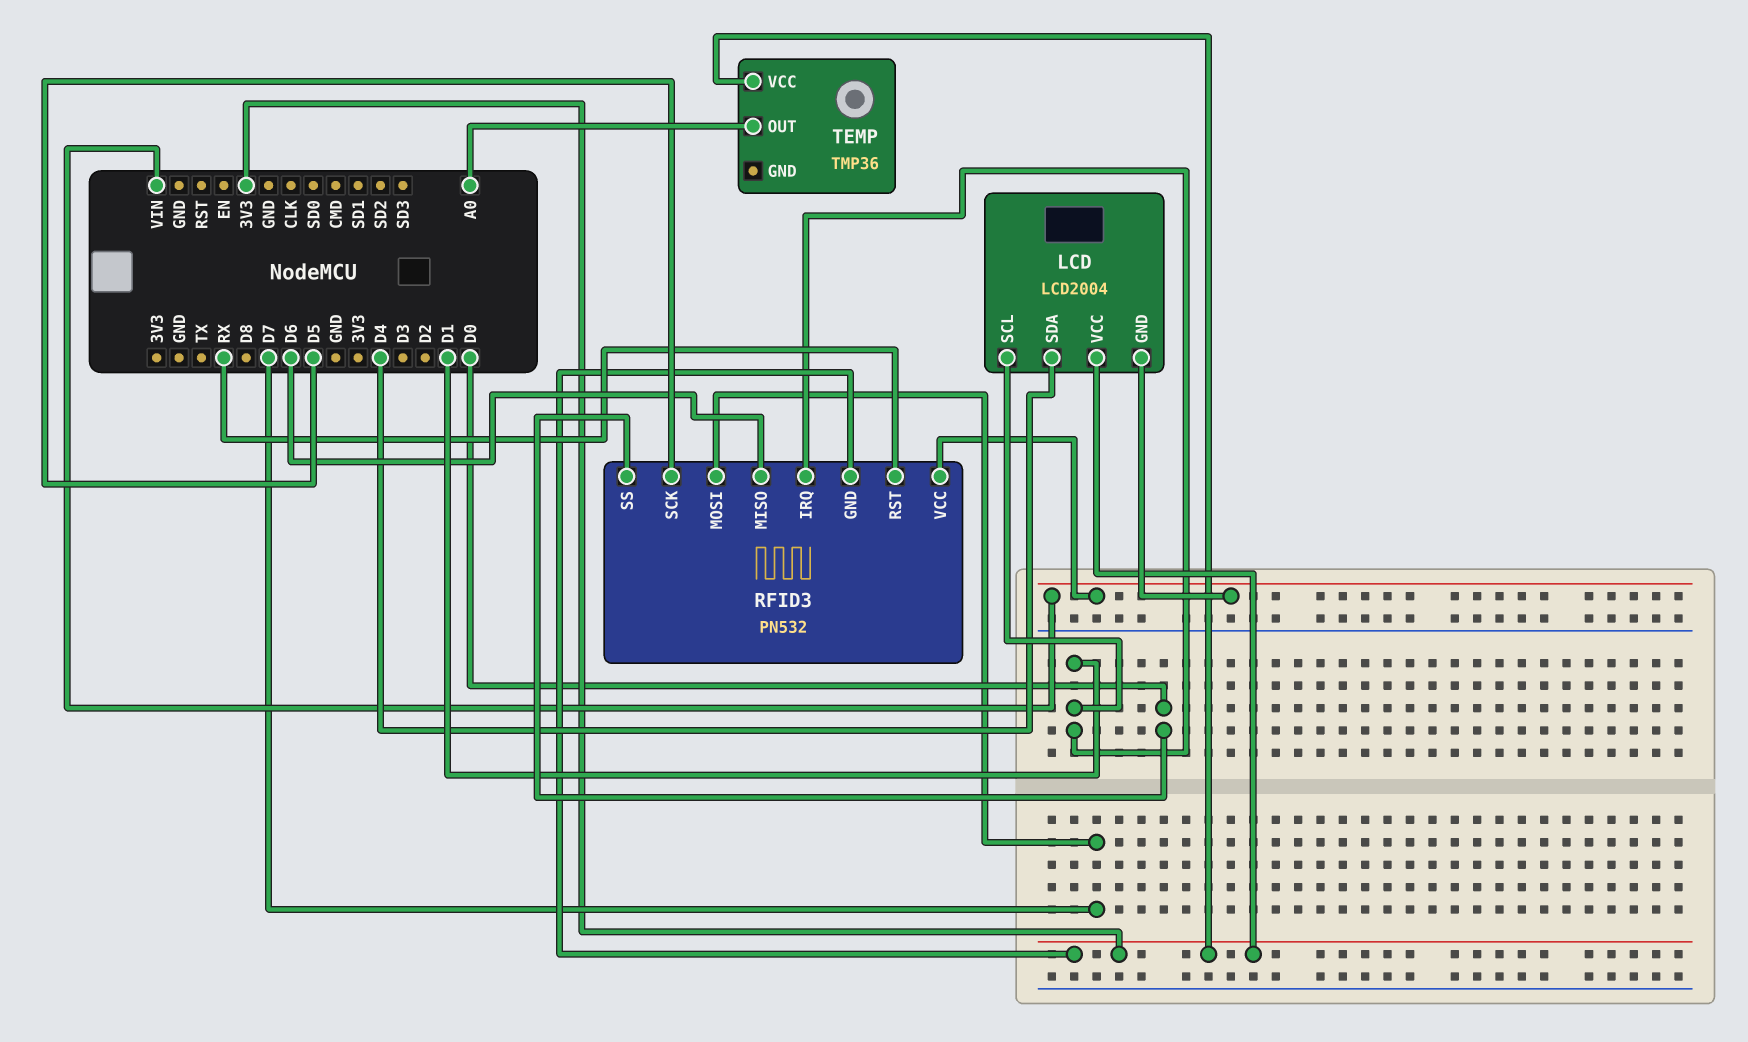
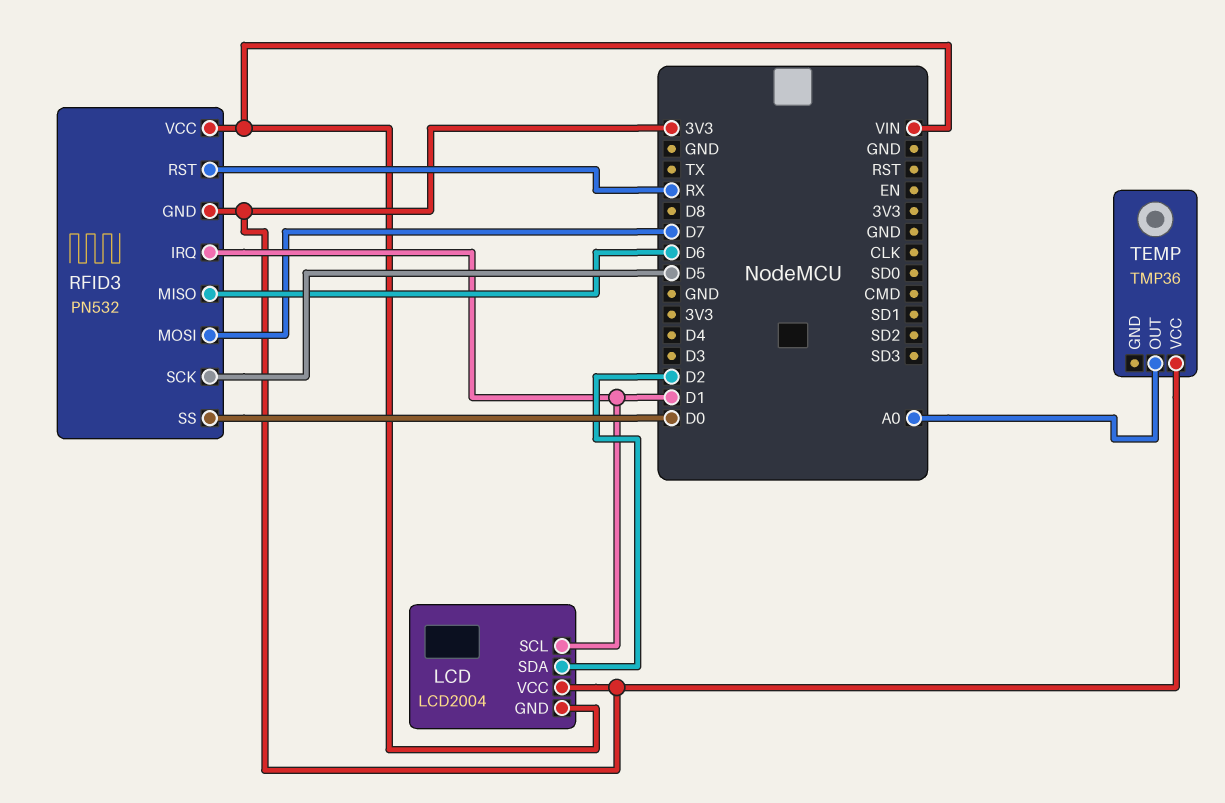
LCD pin SDA: D4 -> D2

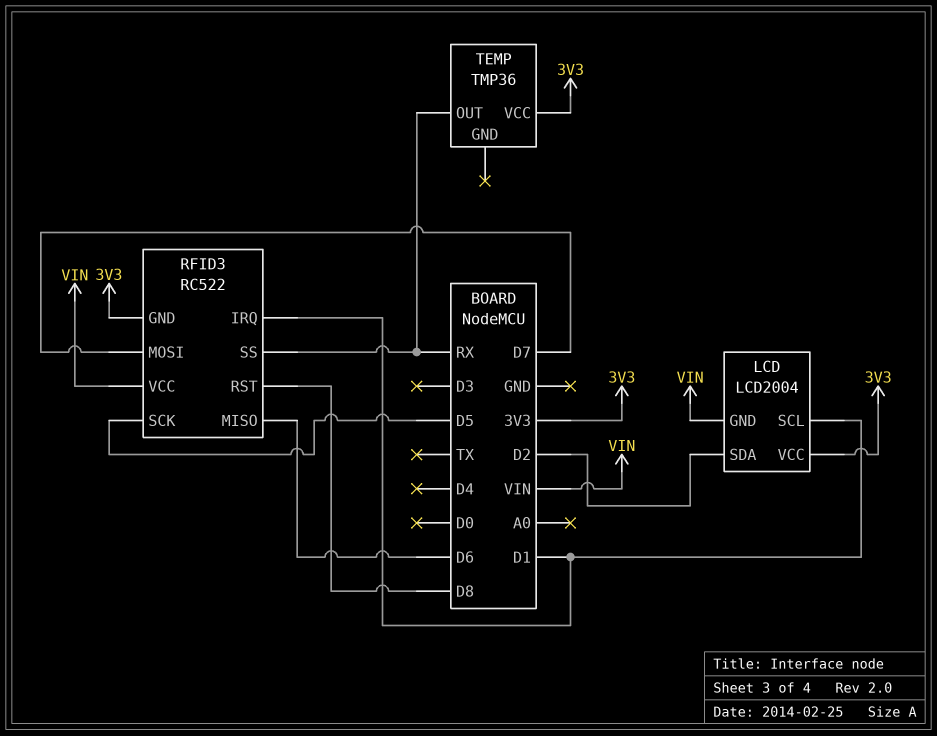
RFID3: PN532 -> RC522
RFID3 pin RST: RX -> D8
RFID3 pin SS: D0 -> RX
TEMP pin OUT: A0 -> RX

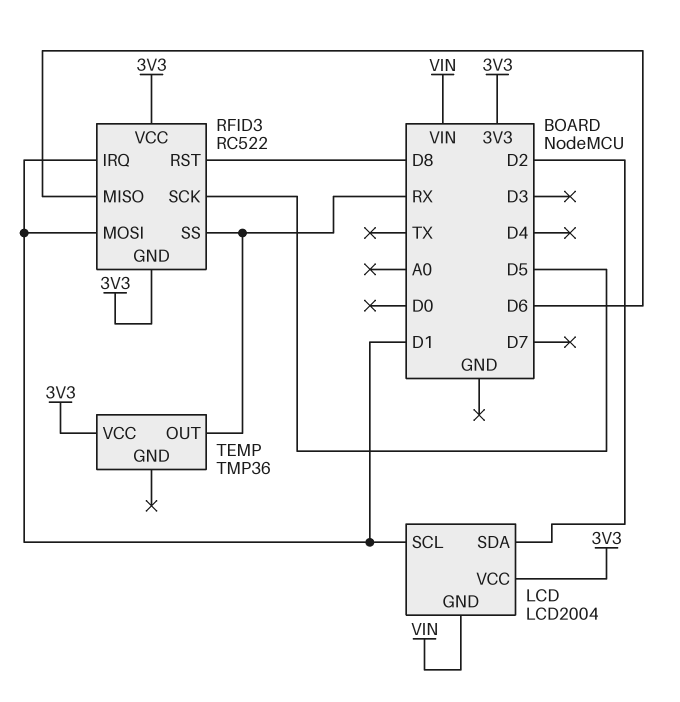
RFID3 pin MOSI: D7 -> D1
RFID3 pin VCC: VIN -> 3V3

